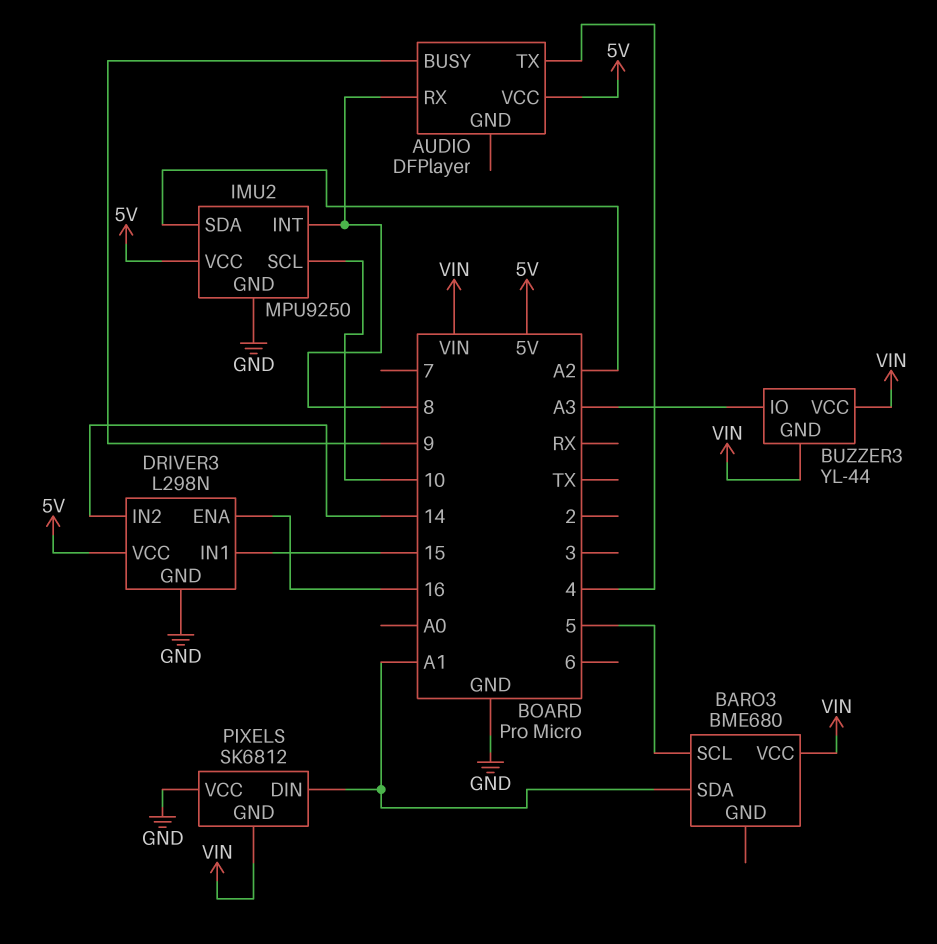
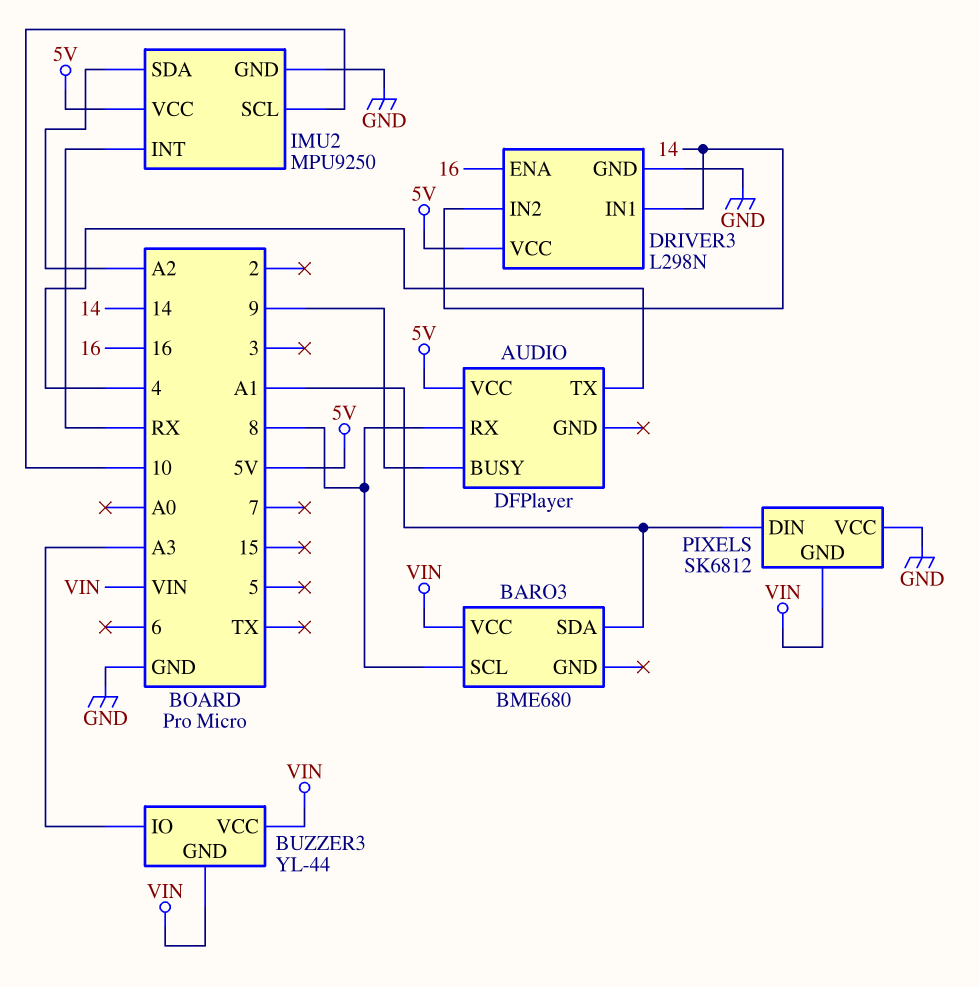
BARO3 pin SCL: 5 -> 8
DRIVER3 pin IN1: 15 -> 14
IMU2 pin INT: 8 -> RX

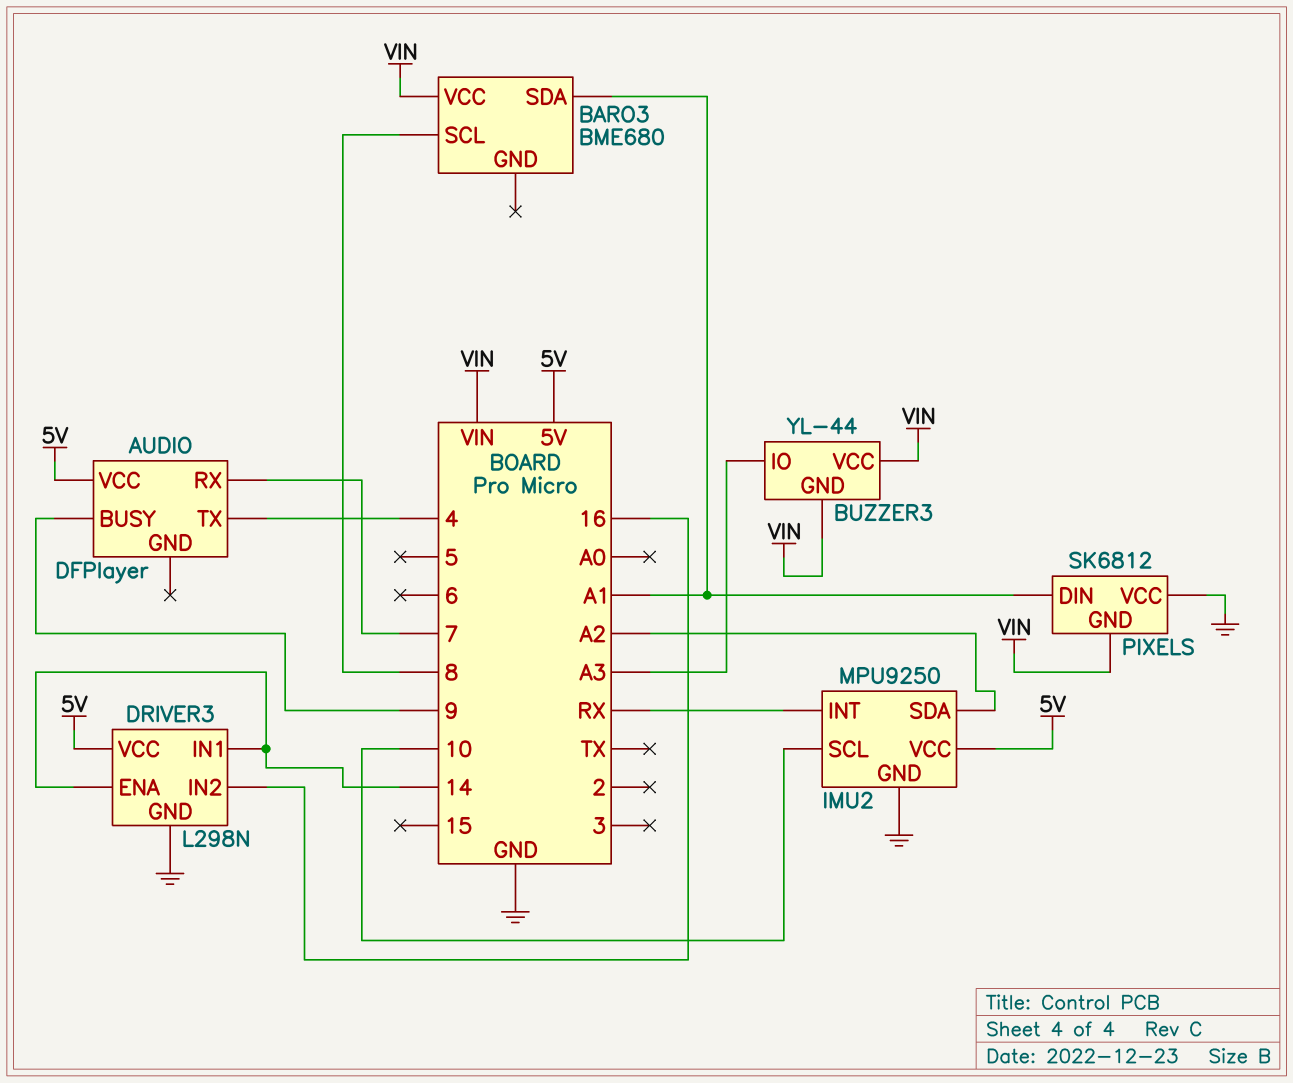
AUDIO pin RX: 8 -> 7
DRIVER3 pin ENA: 16 -> 14
DRIVER3 pin IN2: 14 -> 16

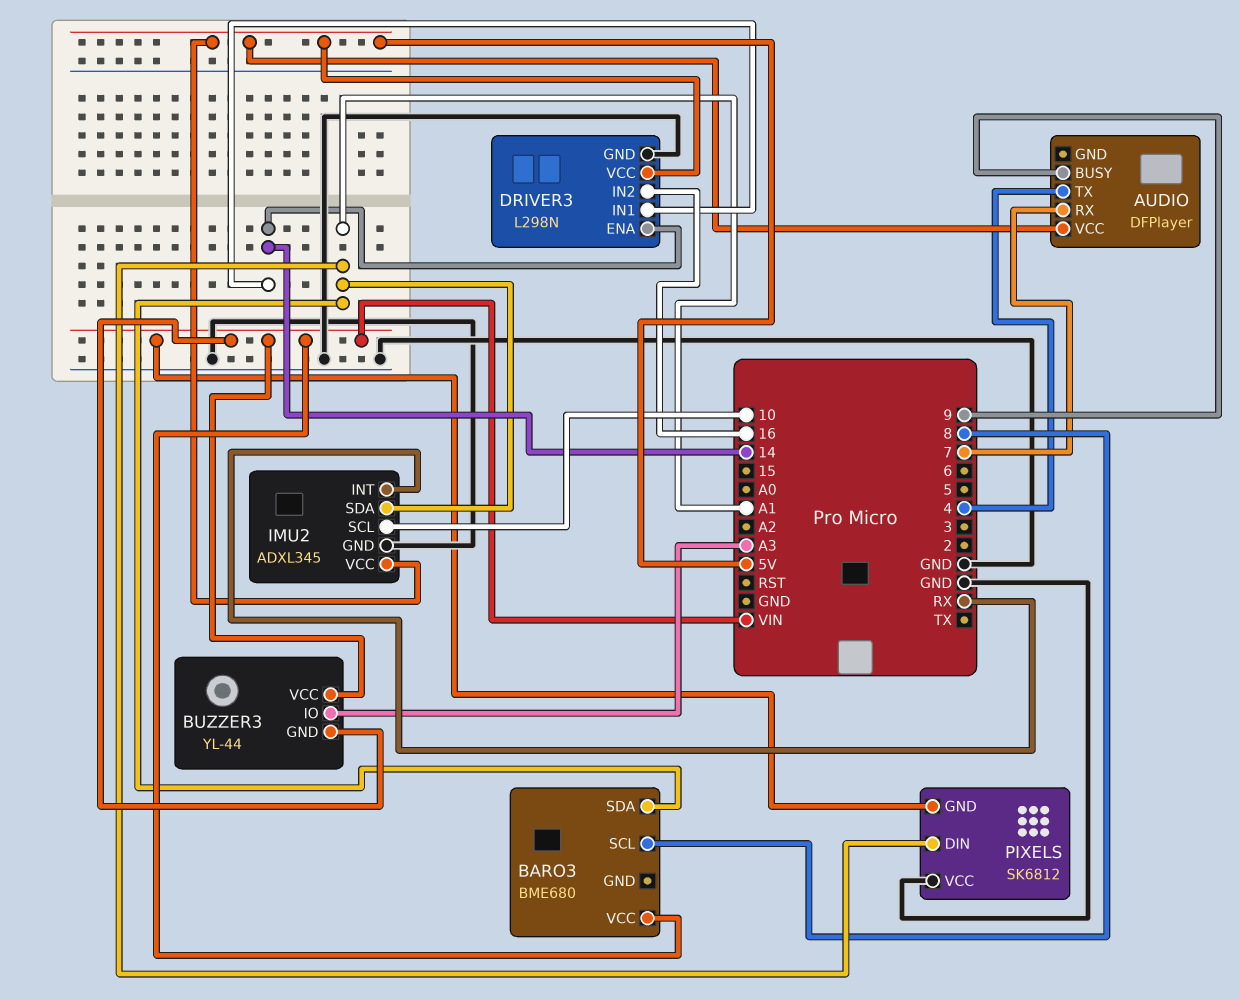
IMU2: MPU9250 -> ADXL345
IMU2 pin SDA: A2 -> A1

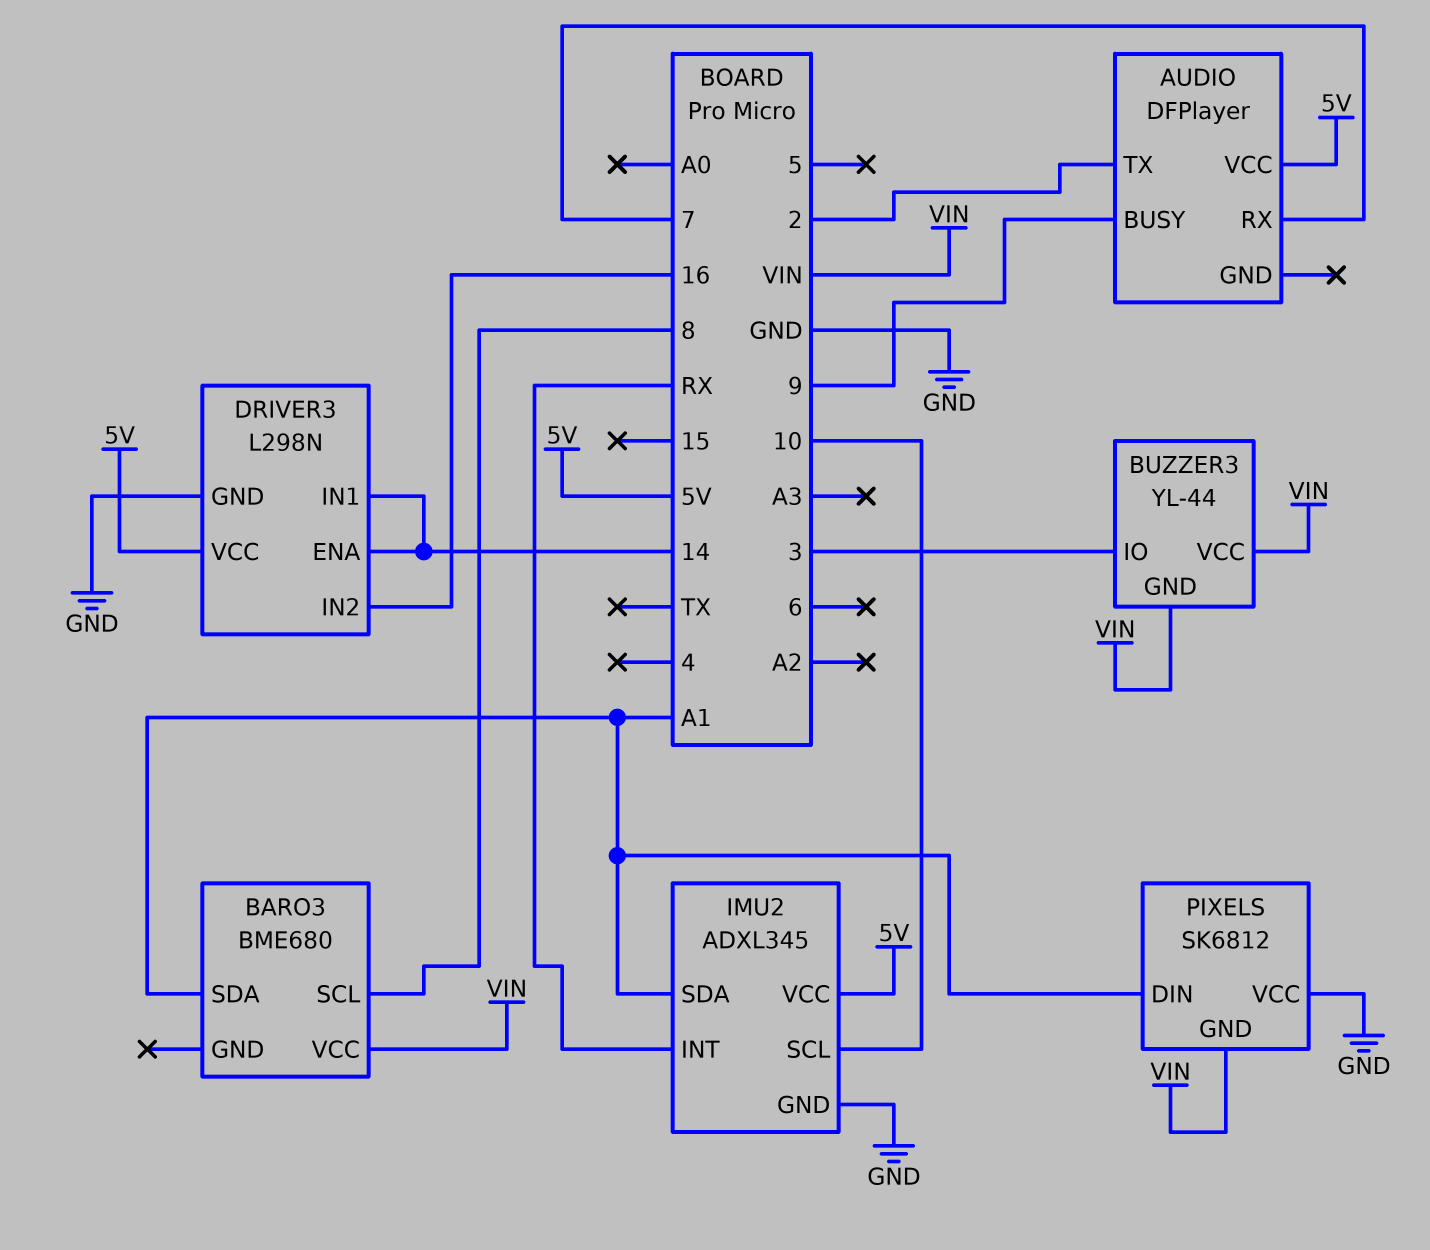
AUDIO pin TX: 4 -> 2
BUZZER3 pin IO: A3 -> 3

